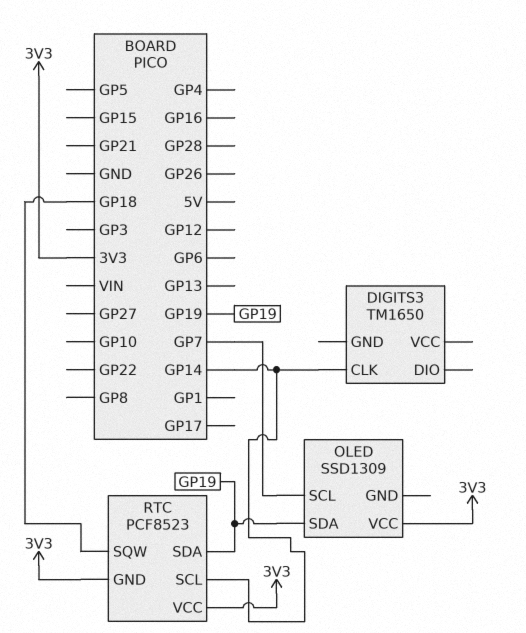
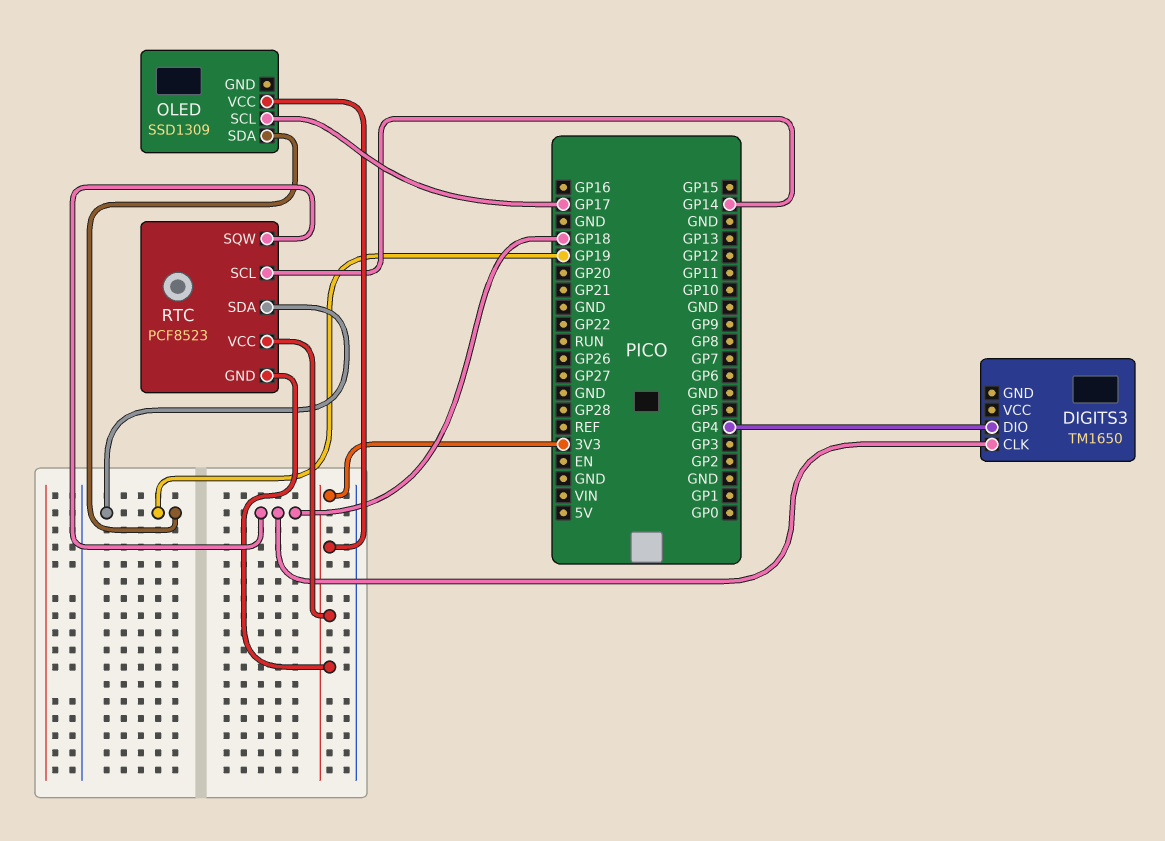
DIGITS3 pin CLK: GP14 -> GP18
DIGITS3 pin DIO: none -> GP4
OLED pin SCL: GP7 -> GP17

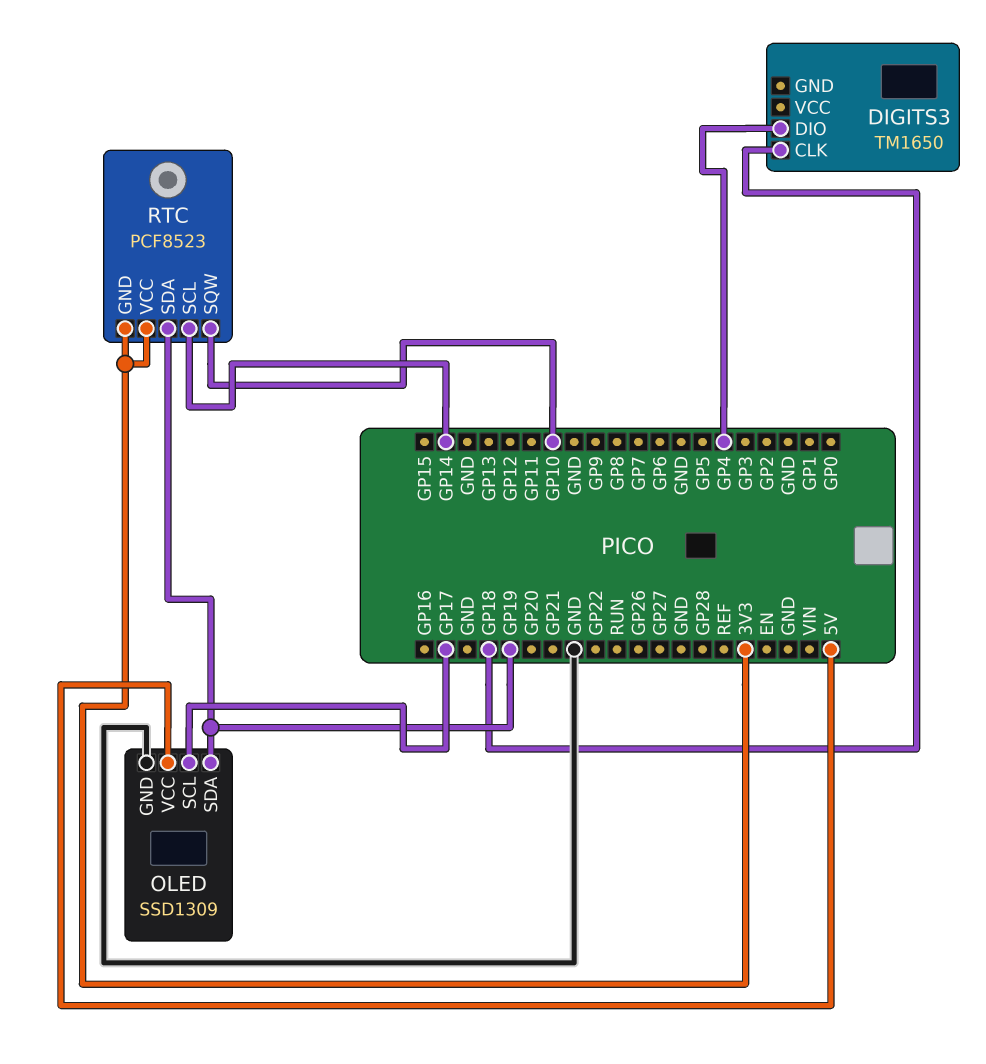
OLED pin GND: none -> GND
OLED pin VCC: 3V3 -> 5V
RTC pin SQW: GP18 -> GP10

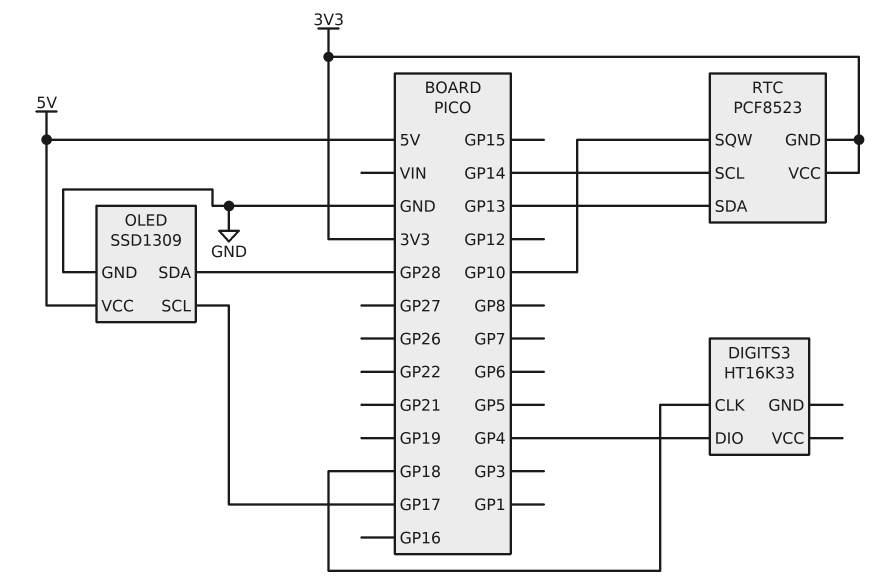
DIGITS3: TM1650 -> HT16K33
OLED pin SDA: GP19 -> GP28
RTC pin SDA: GP19 -> GP13

